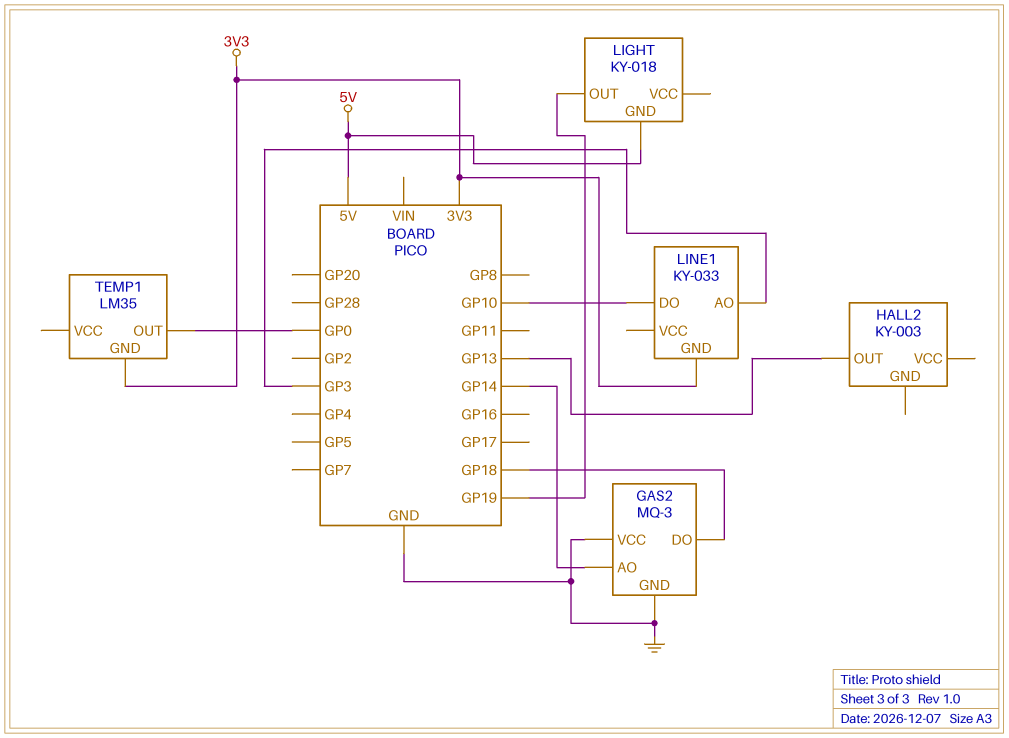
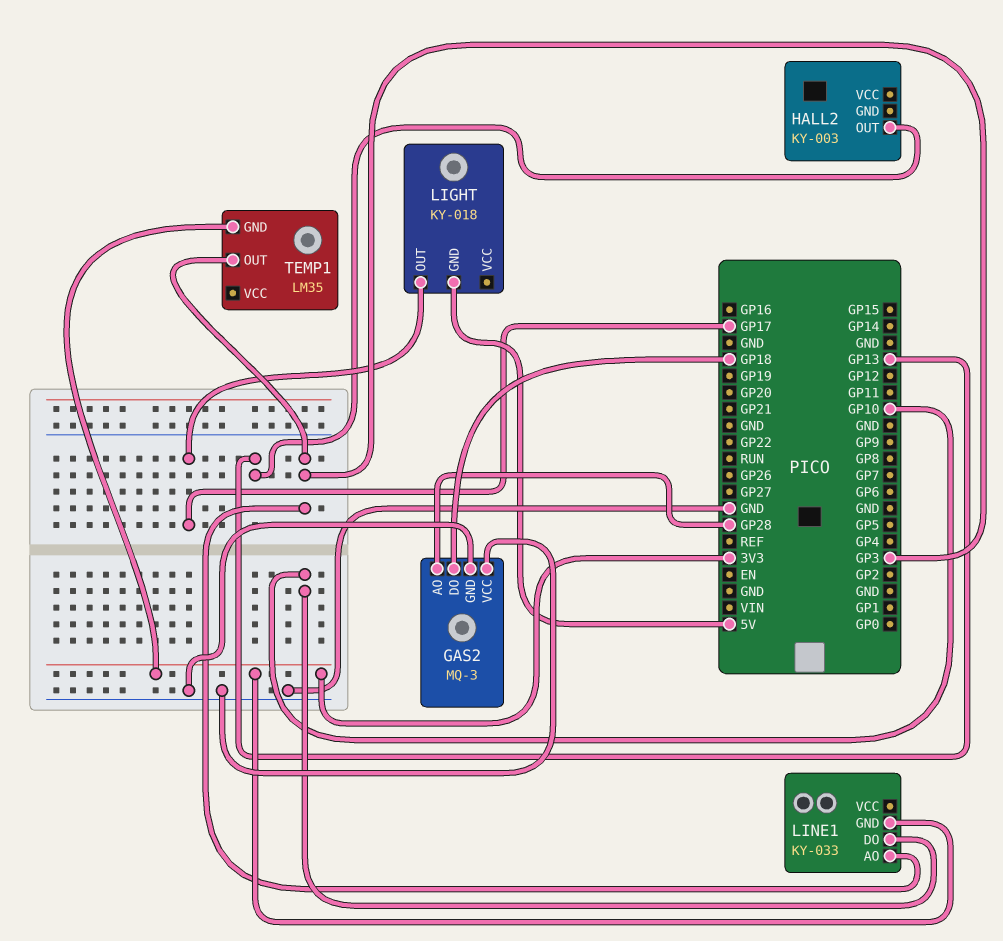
GAS2 pin AO: GP14 -> GP28
LIGHT pin OUT: GP19 -> GP17
TEMP1 pin OUT: GP0 -> GP3

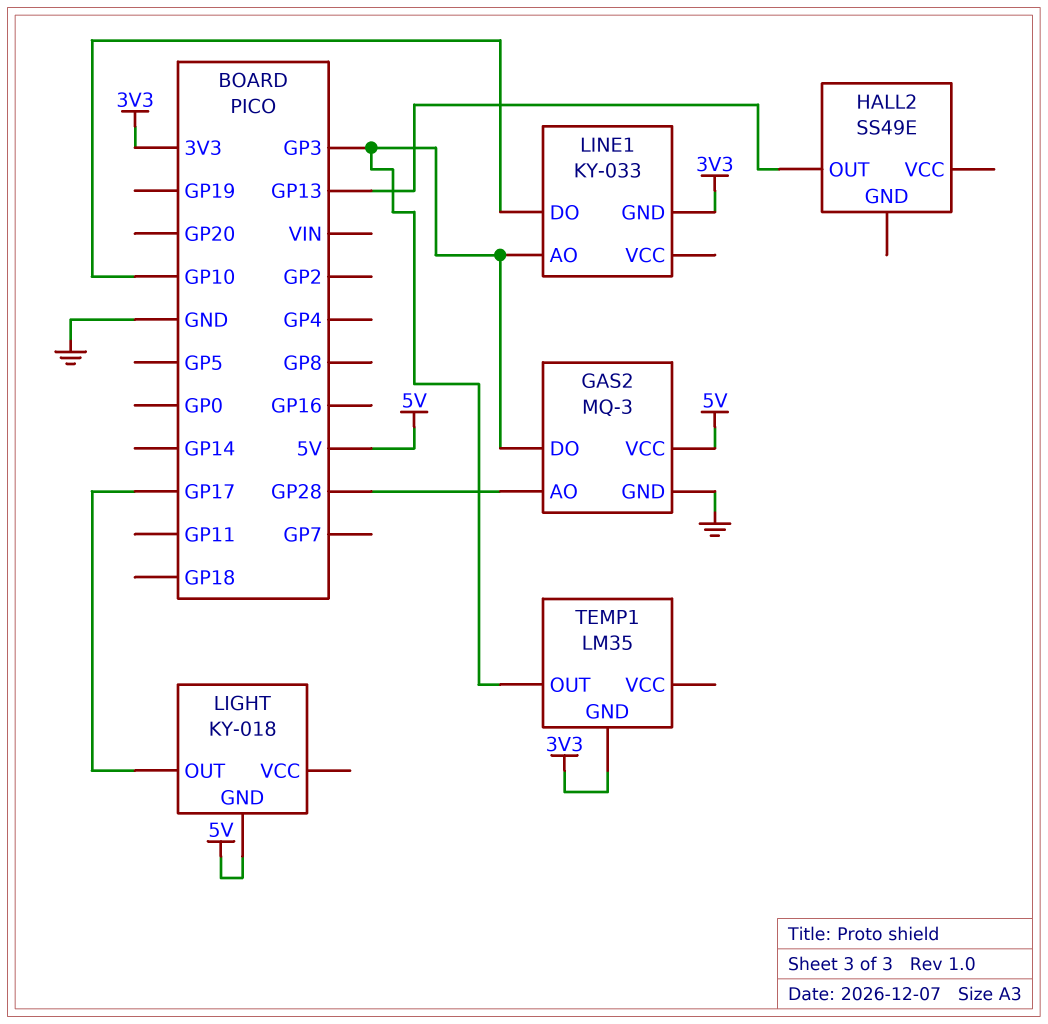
GAS2 pin DO: GP18 -> GP3
GAS2 pin VCC: GND -> 5V
HALL2: KY-003 -> SS49E

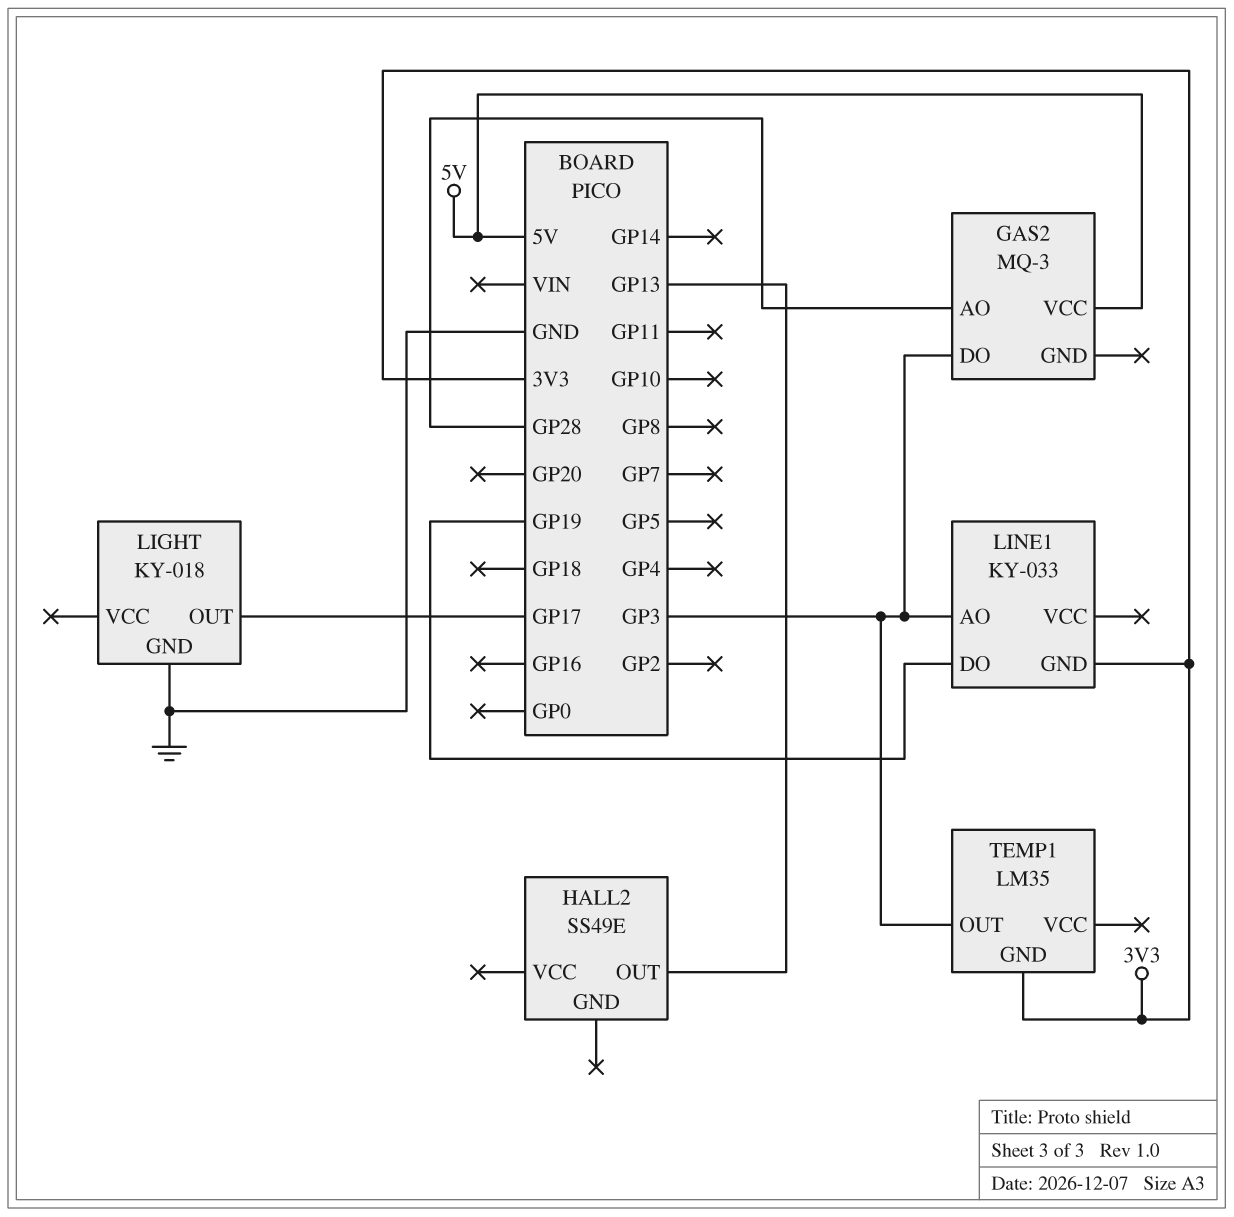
GAS2 pin GND: GND -> none
LIGHT pin GND: 5V -> GND
LINE1 pin DO: GP10 -> GP19

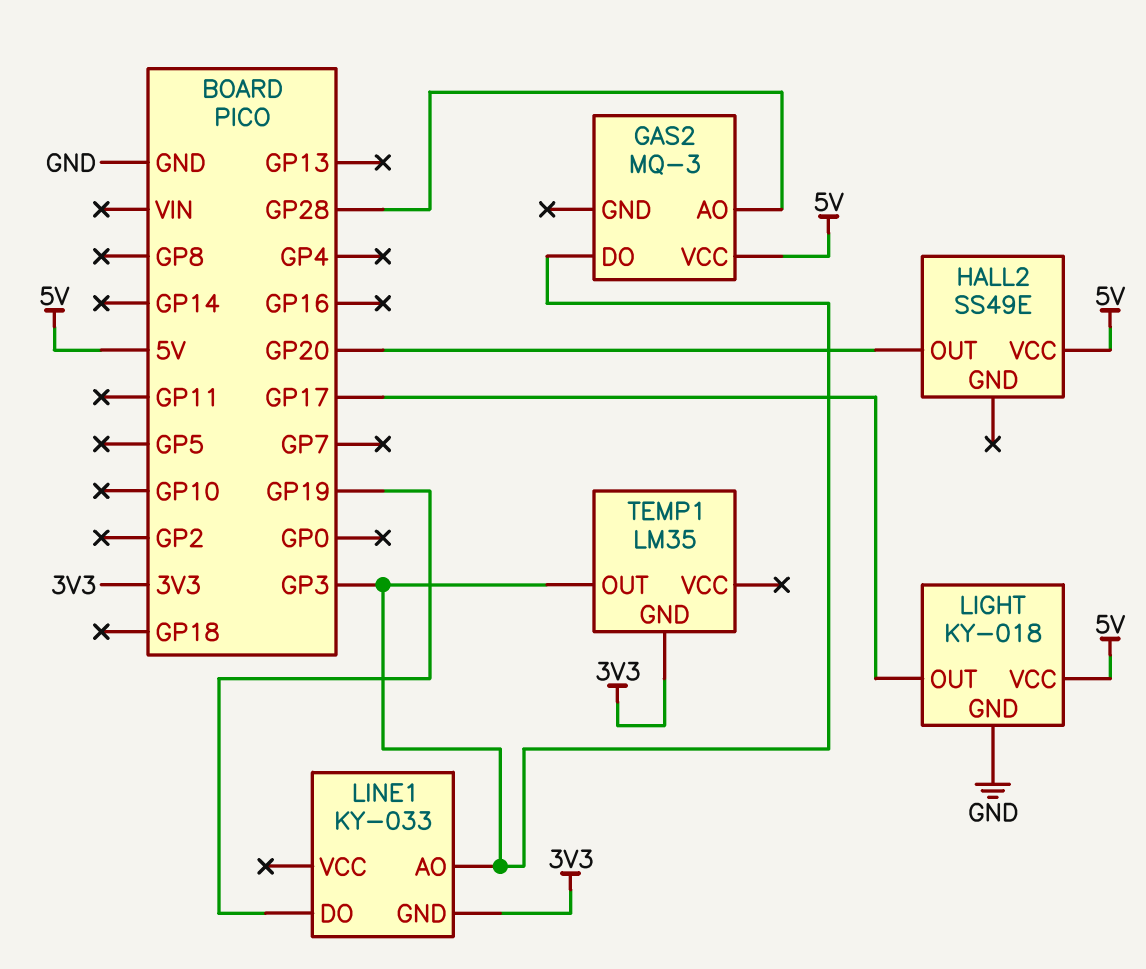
HALL2 pin OUT: GP13 -> GP20
HALL2 pin VCC: none -> 5V
LIGHT pin VCC: none -> 5V

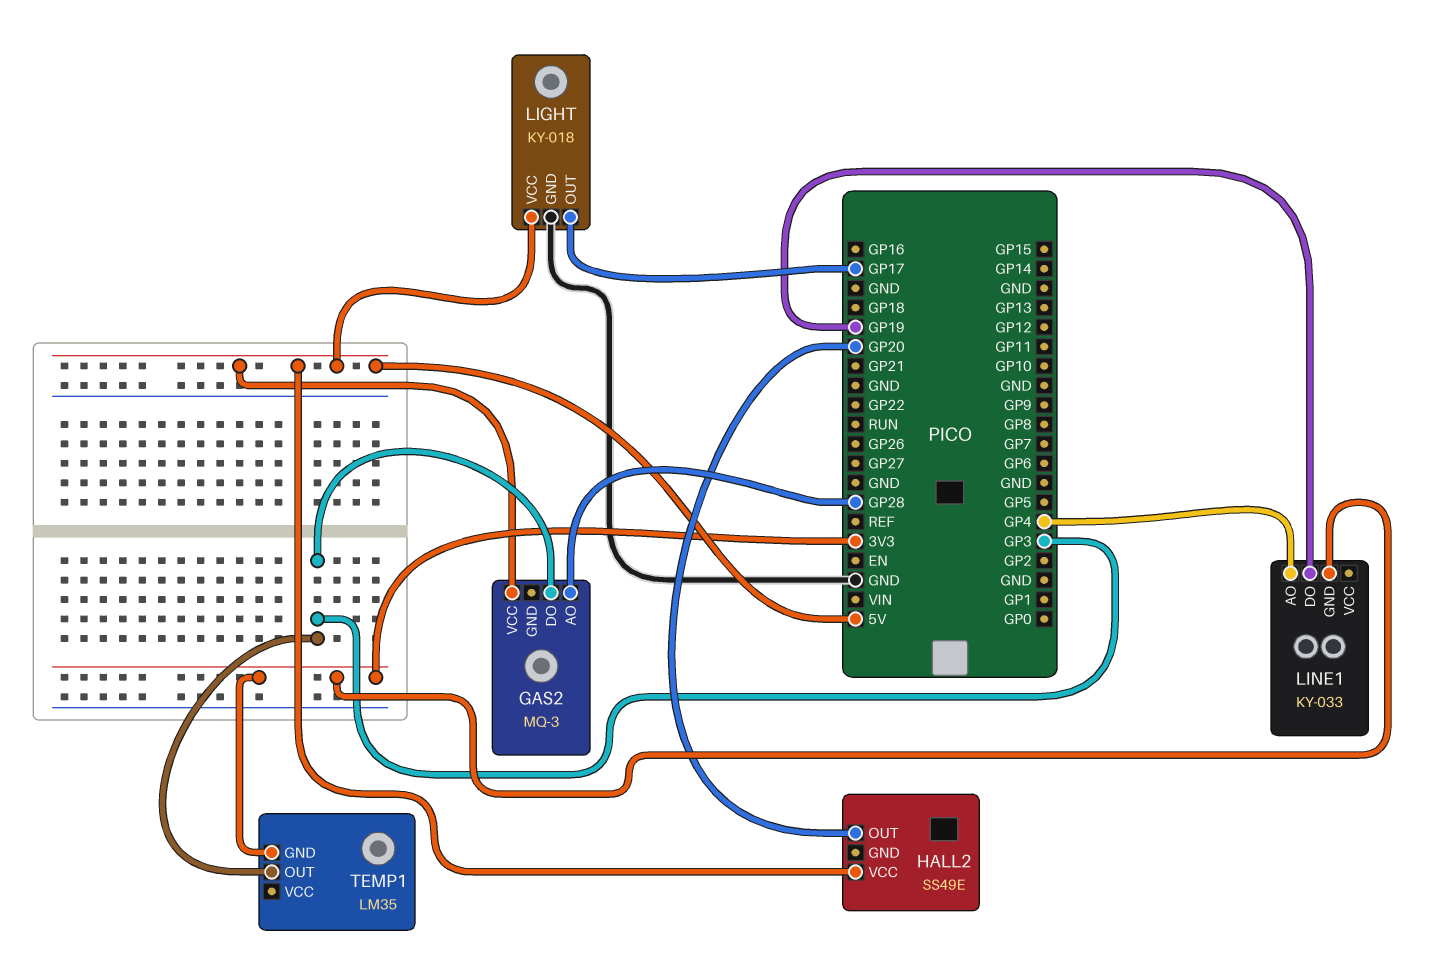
LINE1 pin AO: GP3 -> GP4

